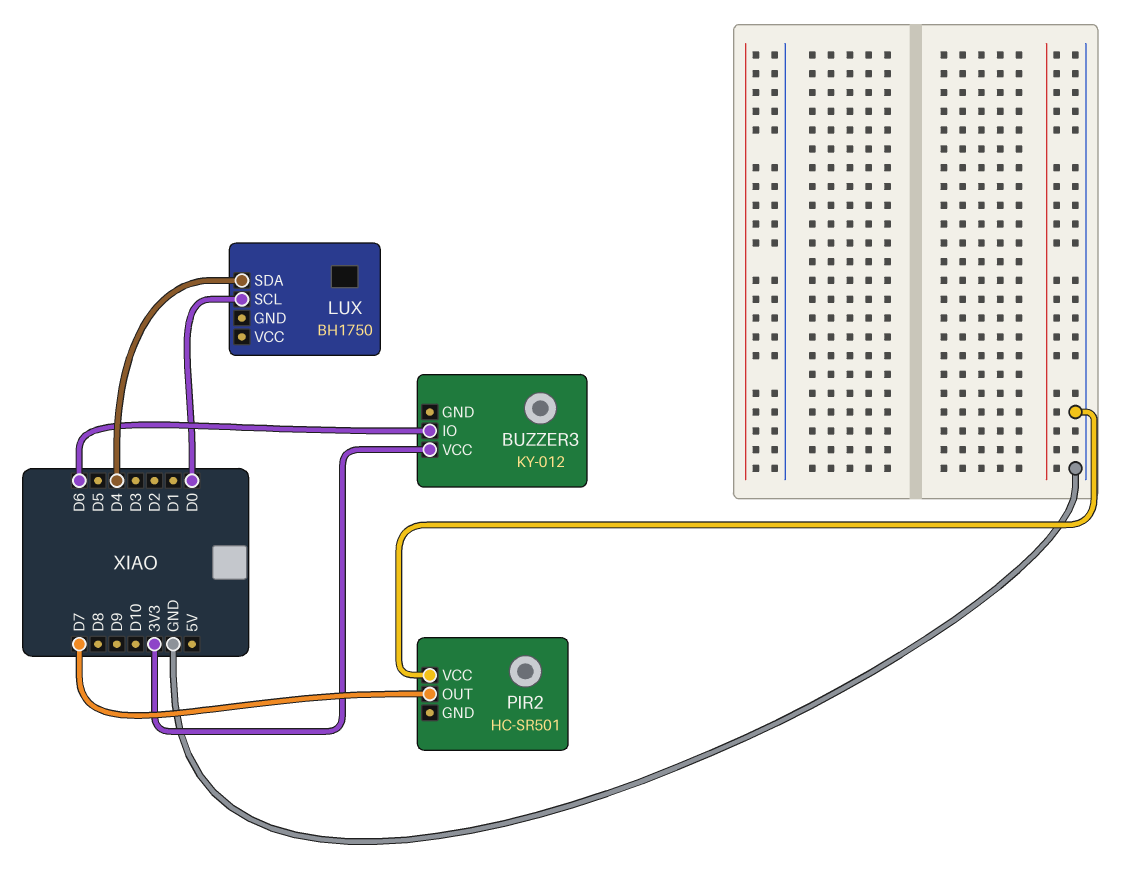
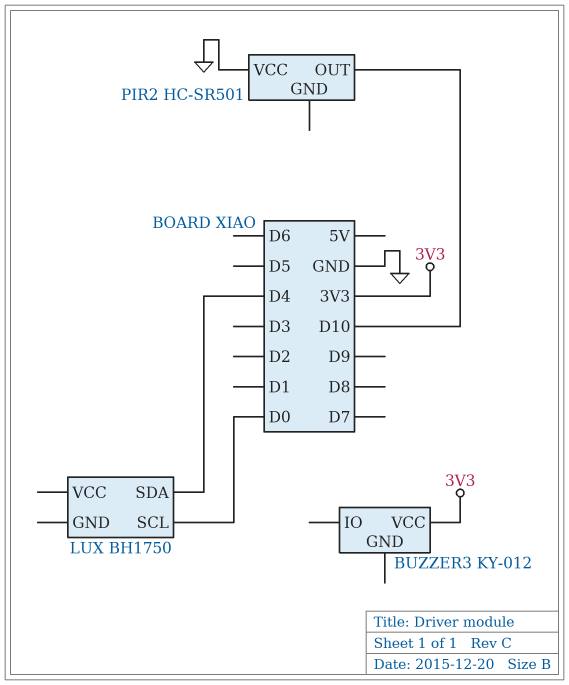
BUZZER3 pin IO: D6 -> none
PIR2 pin OUT: D7 -> D10

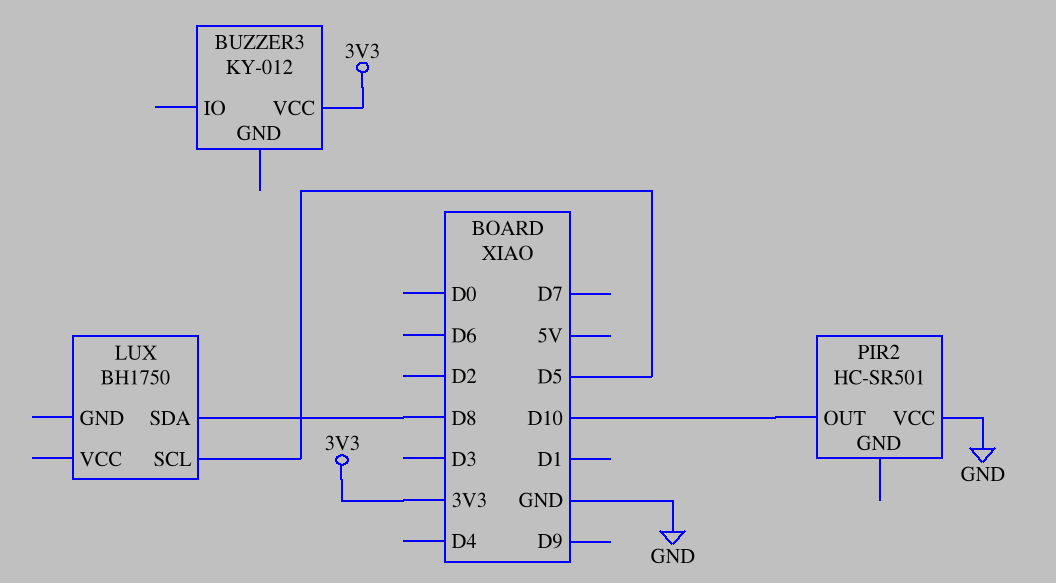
LUX pin SCL: D0 -> D5
LUX pin SDA: D4 -> D8

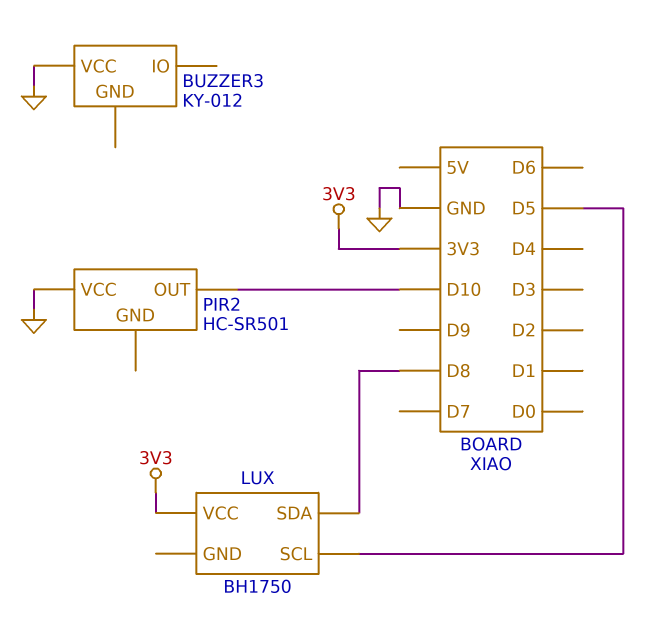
BUZZER3 pin VCC: 3V3 -> GND
LUX pin VCC: none -> 3V3

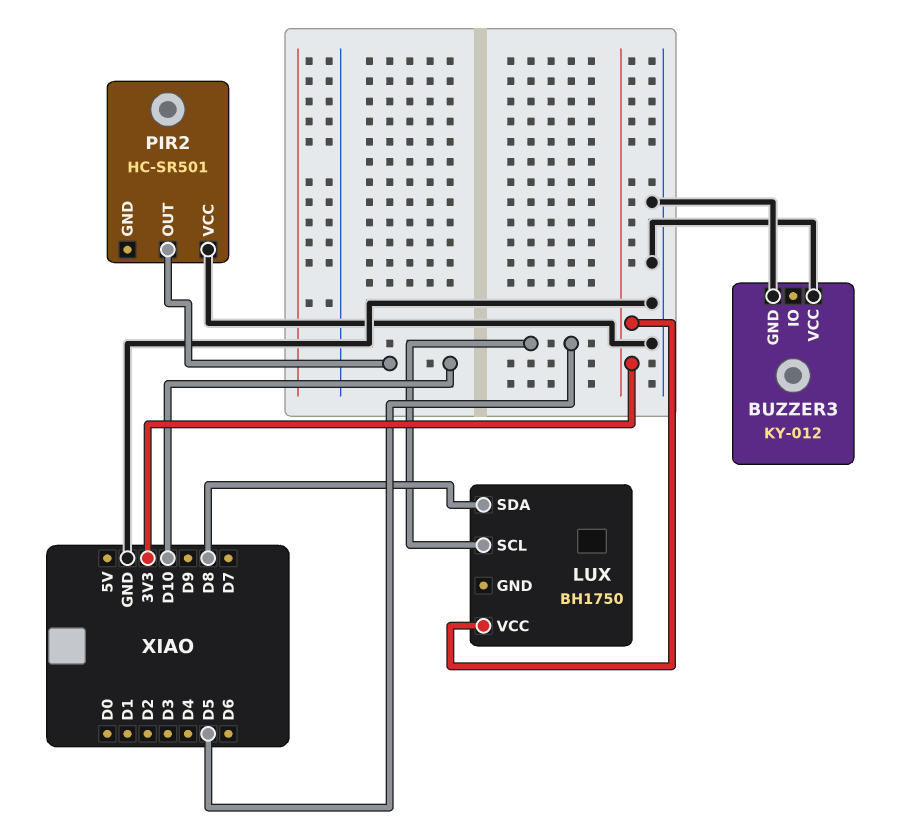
BUZZER3 pin GND: none -> GND

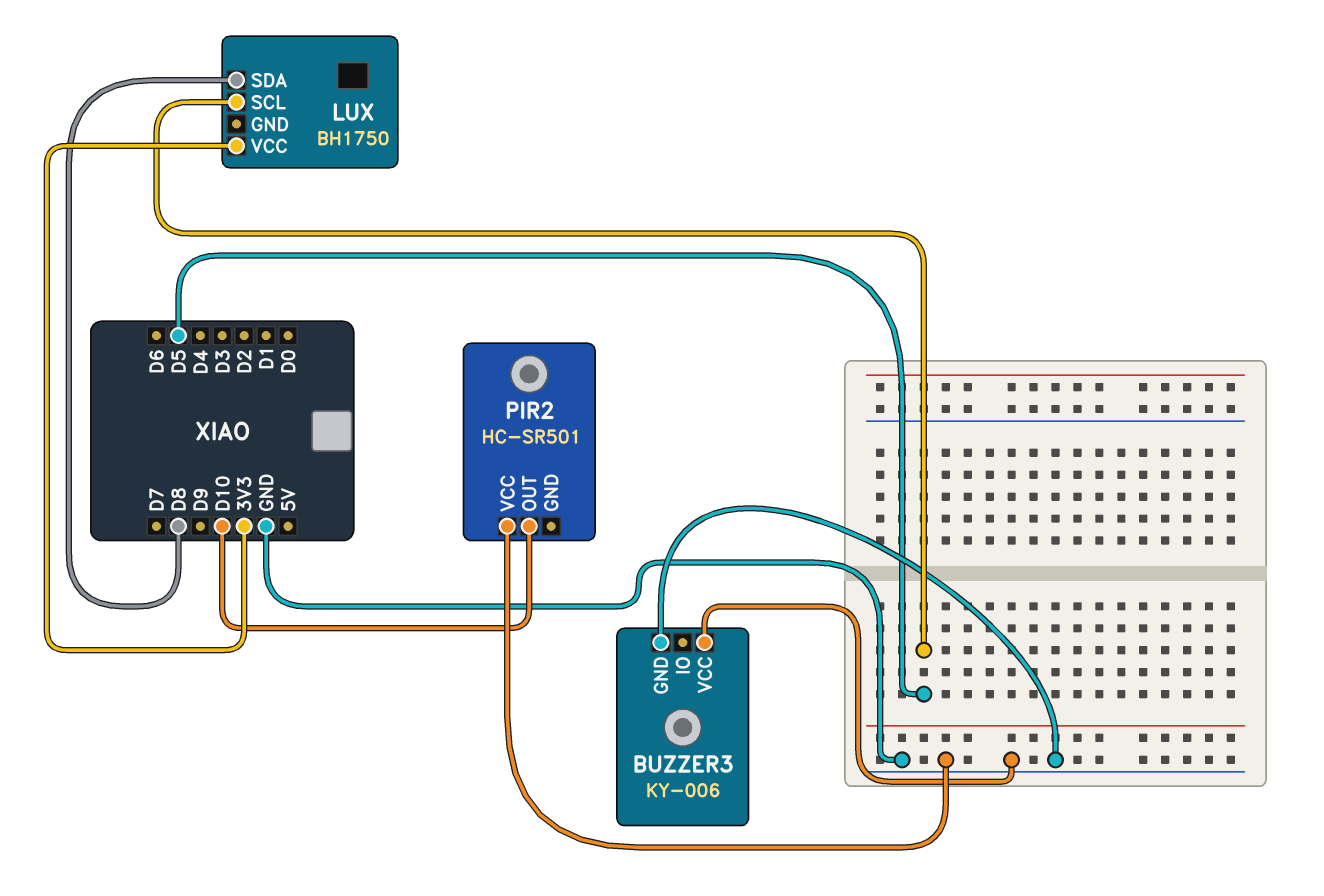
BUZZER3: KY-012 -> KY-006

